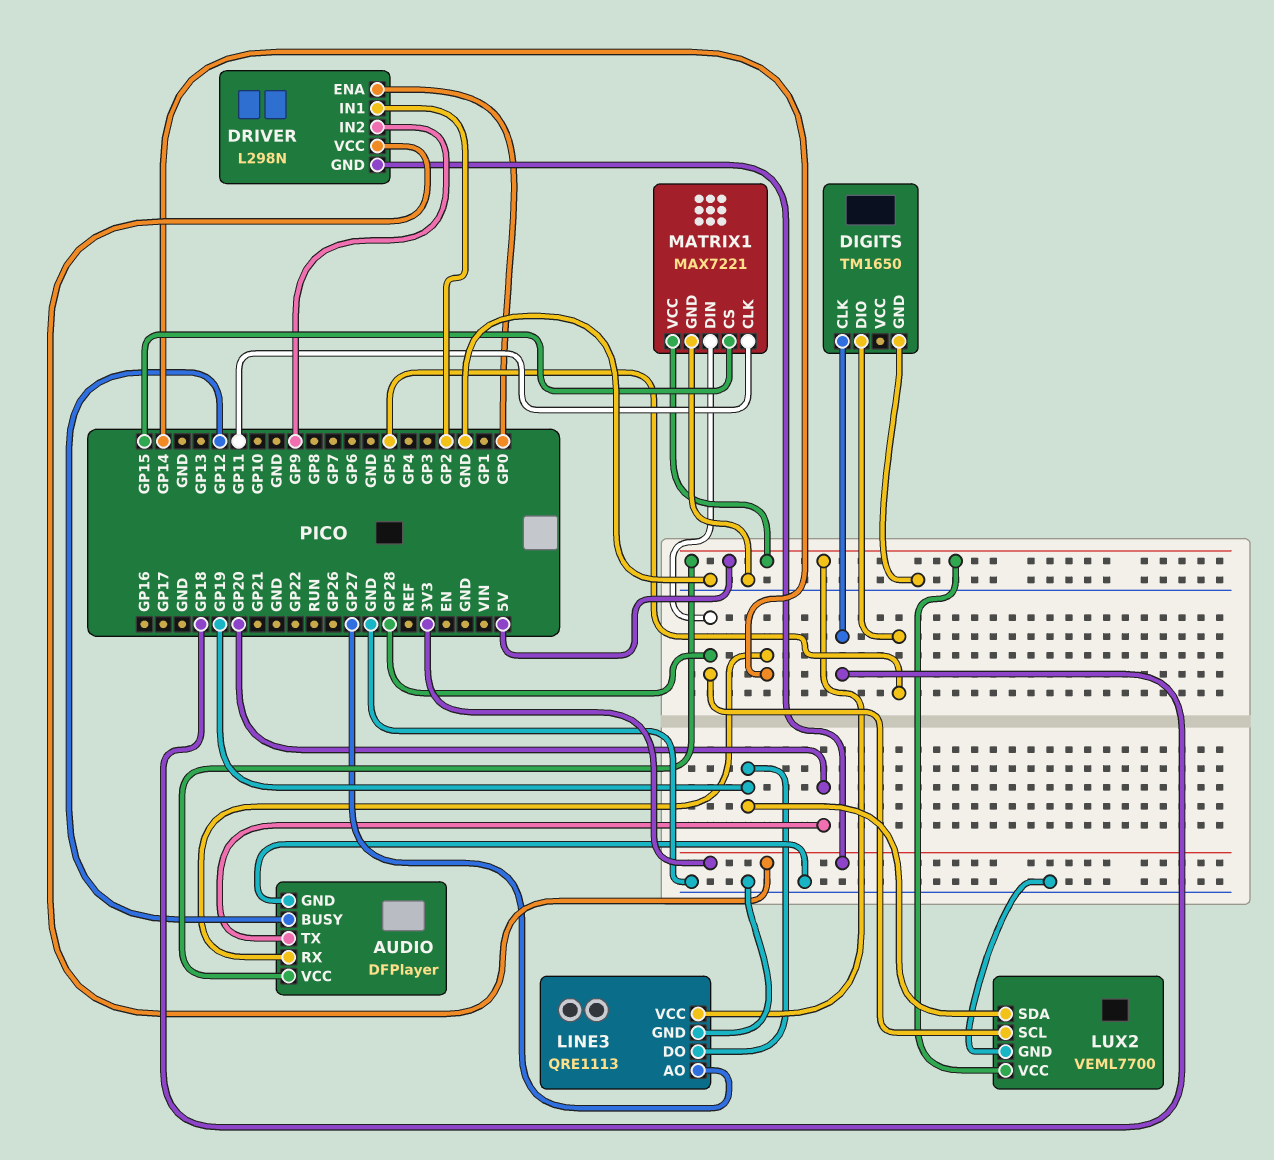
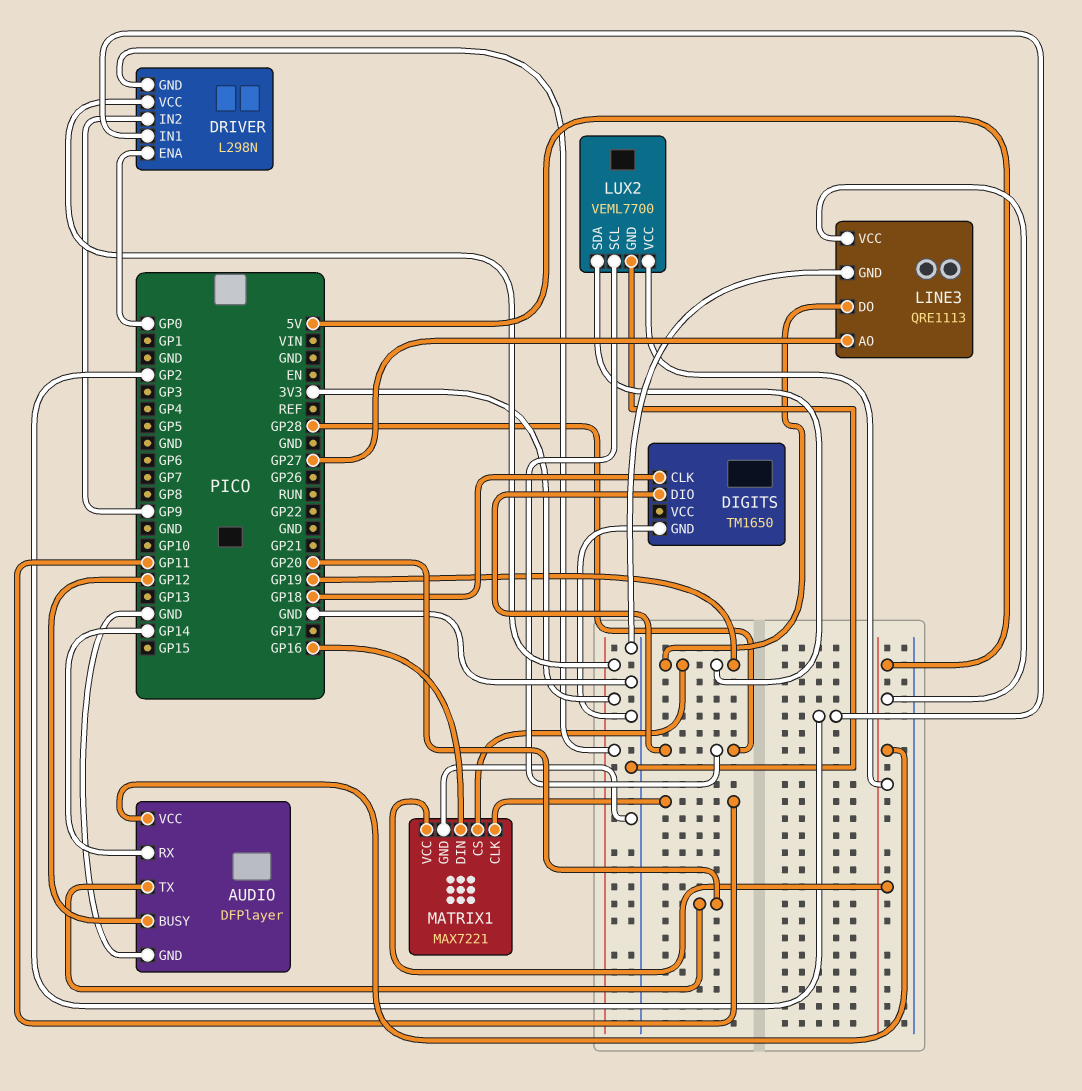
DIGITS pin DIO: GP5 -> GP28
MATRIX1 pin CS: GP15 -> GP19
MATRIX1 pin DIN: GP28 -> GP16

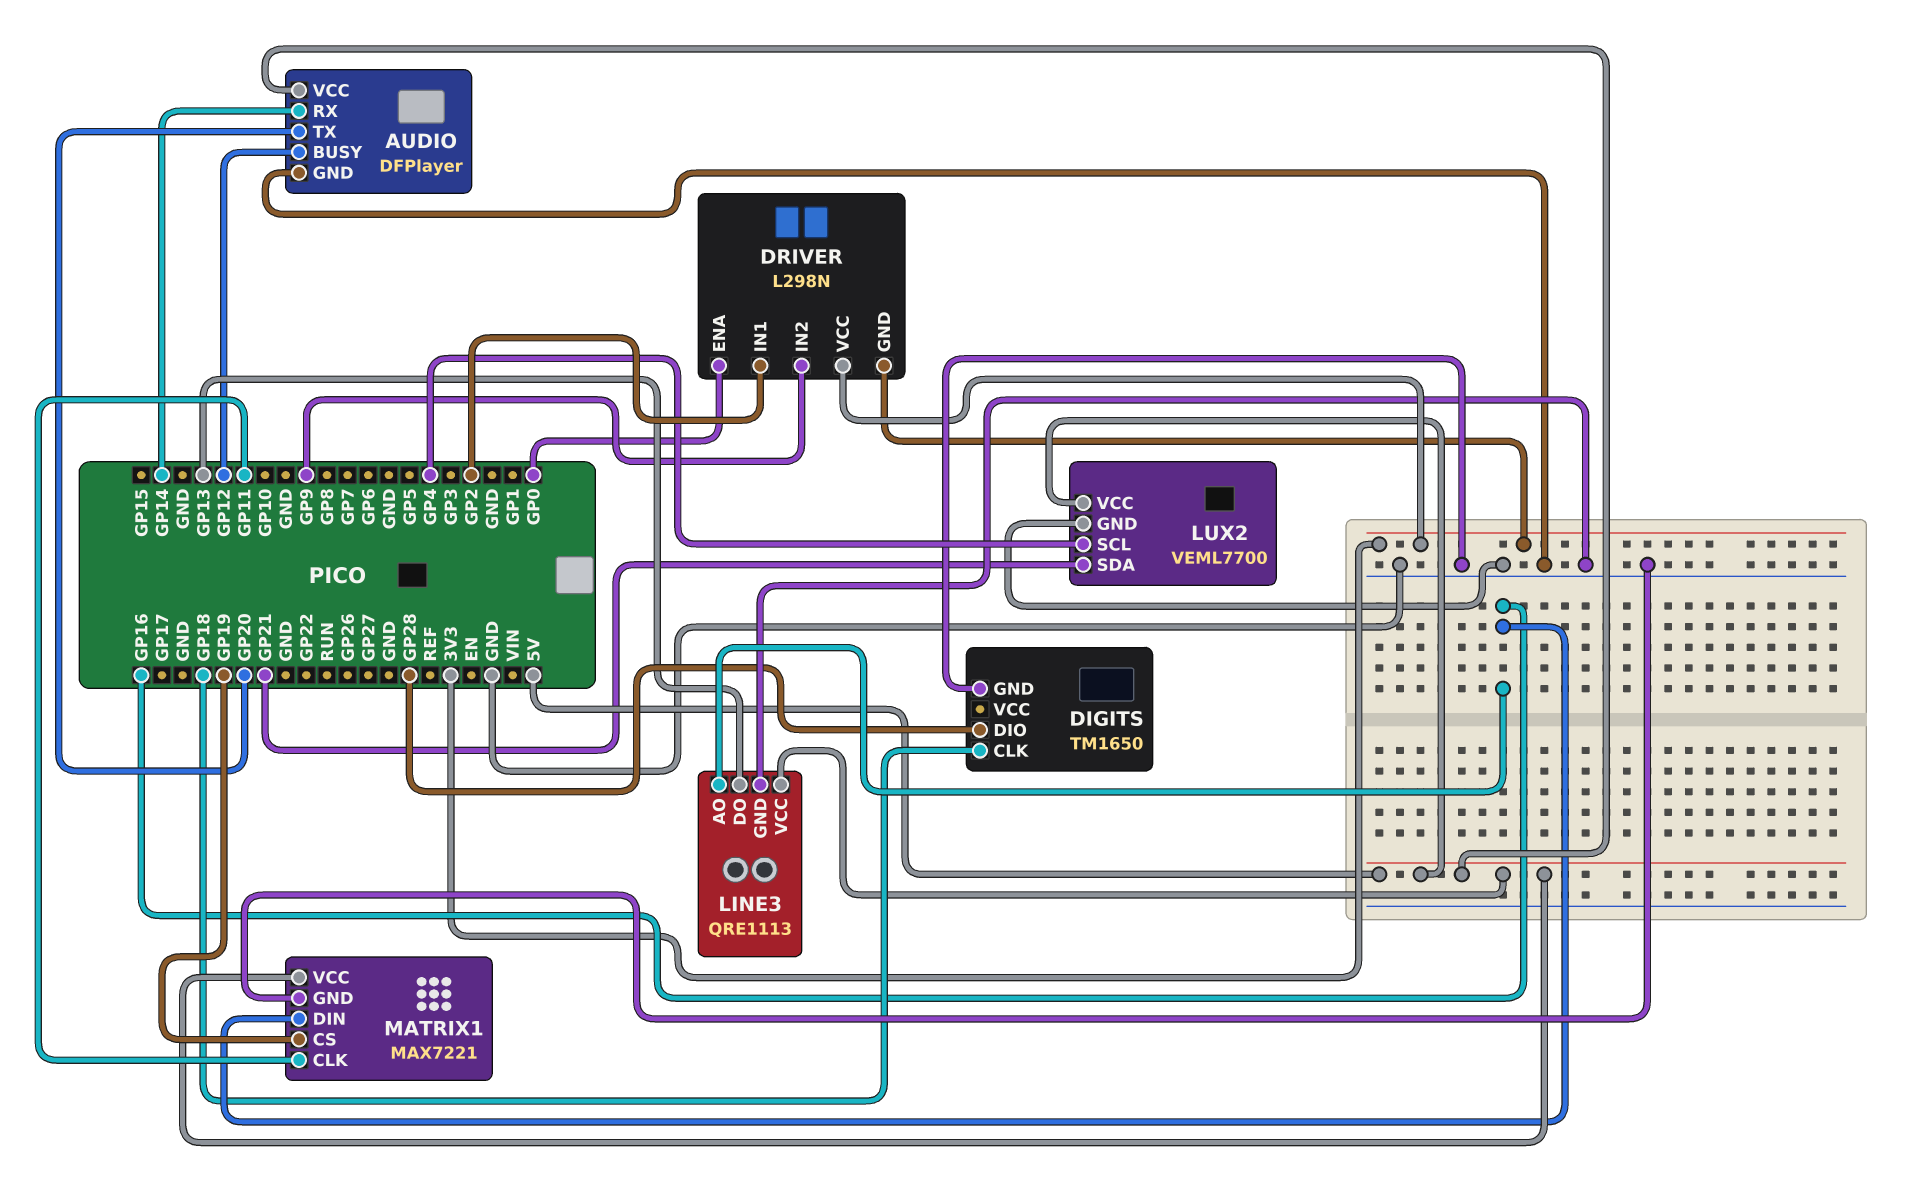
LINE3 pin AO: GP27 -> GP16
LINE3 pin DO: GP19 -> GP13
LUX2 pin SCL: GP28 -> GP4
LUX2 pin SDA: GP19 -> GP21

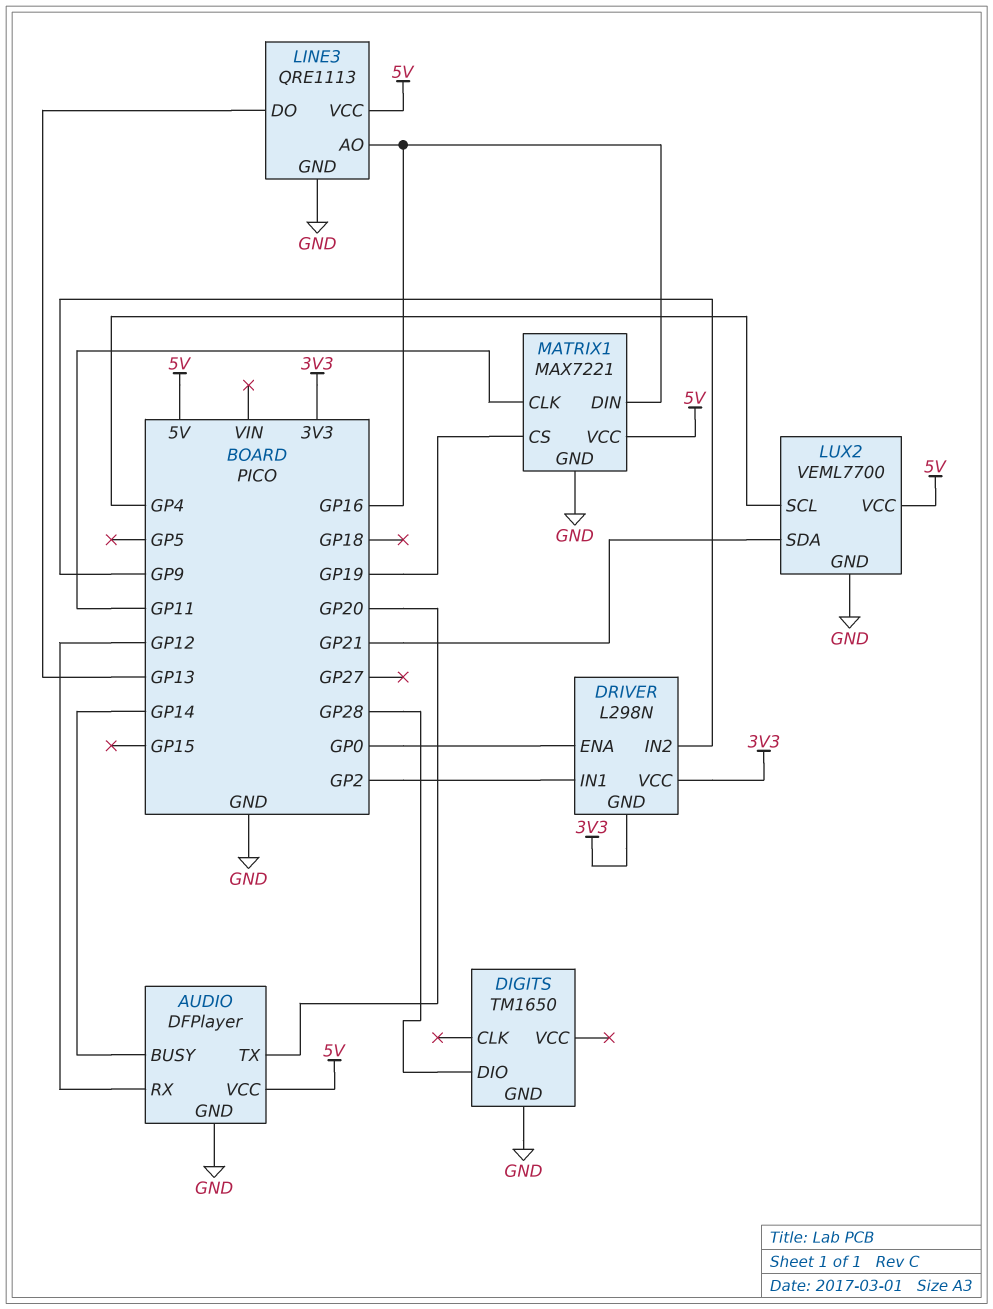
AUDIO pin BUSY: GP12 -> GP14
AUDIO pin RX: GP14 -> GP12
DIGITS pin CLK: GP18 -> none

